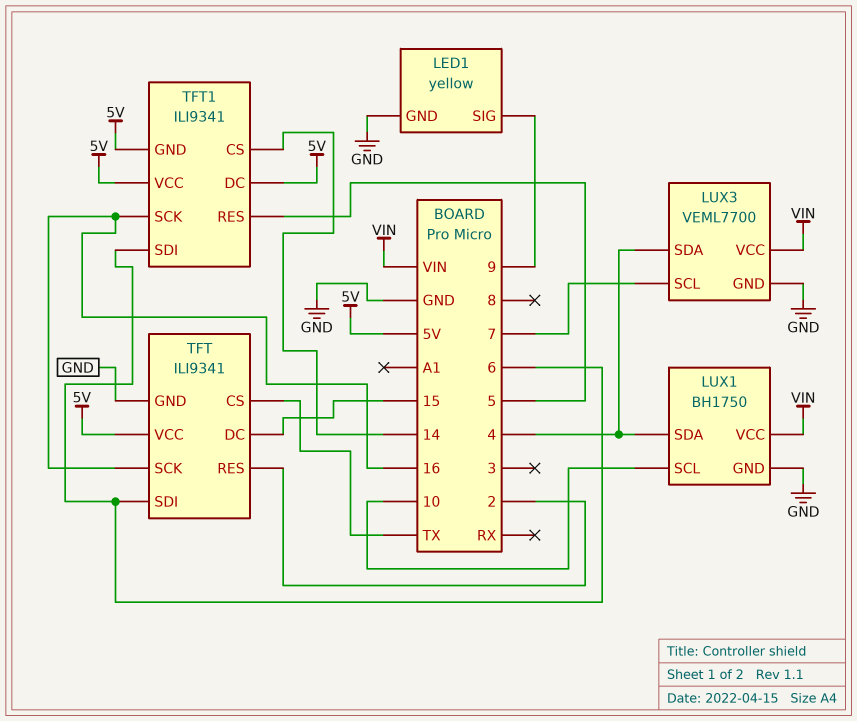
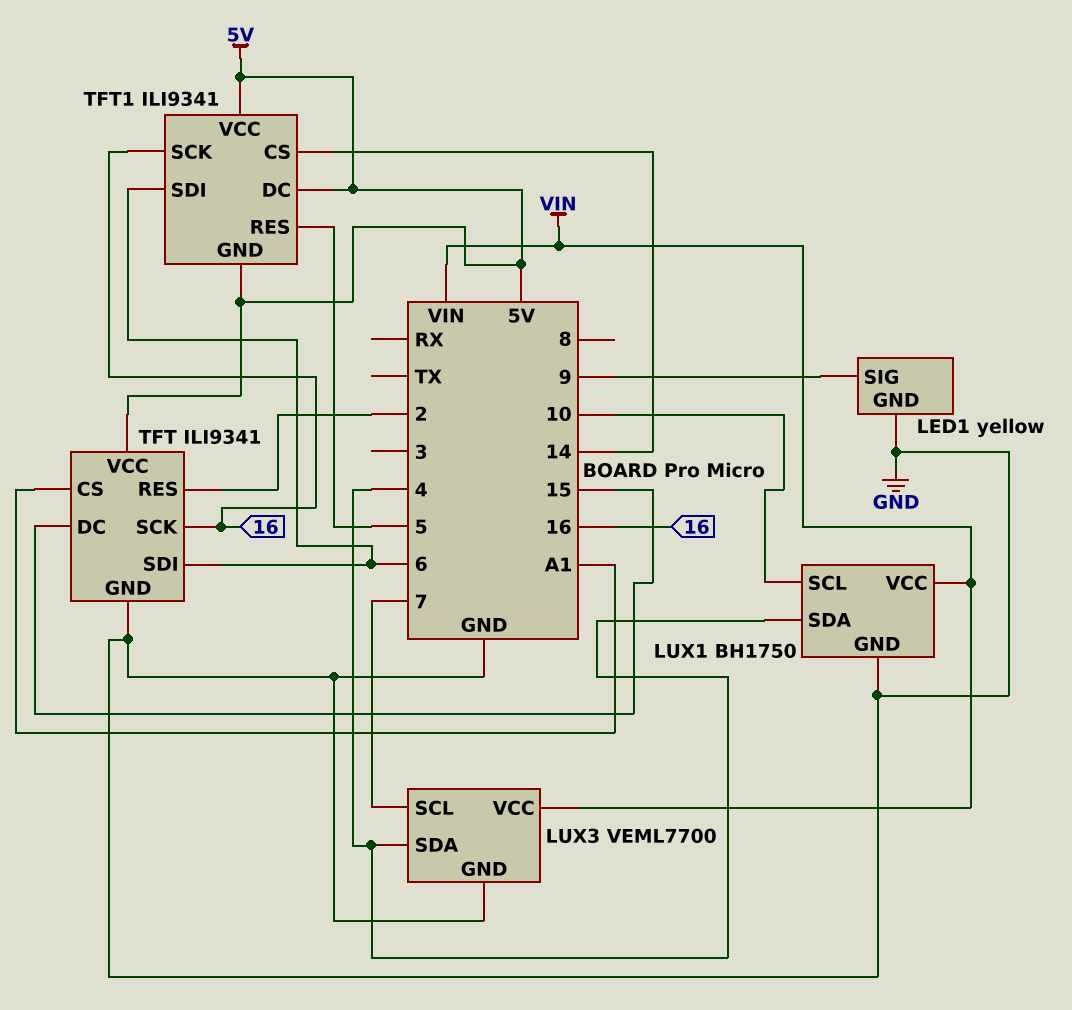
TFT pin CS: TX -> A1

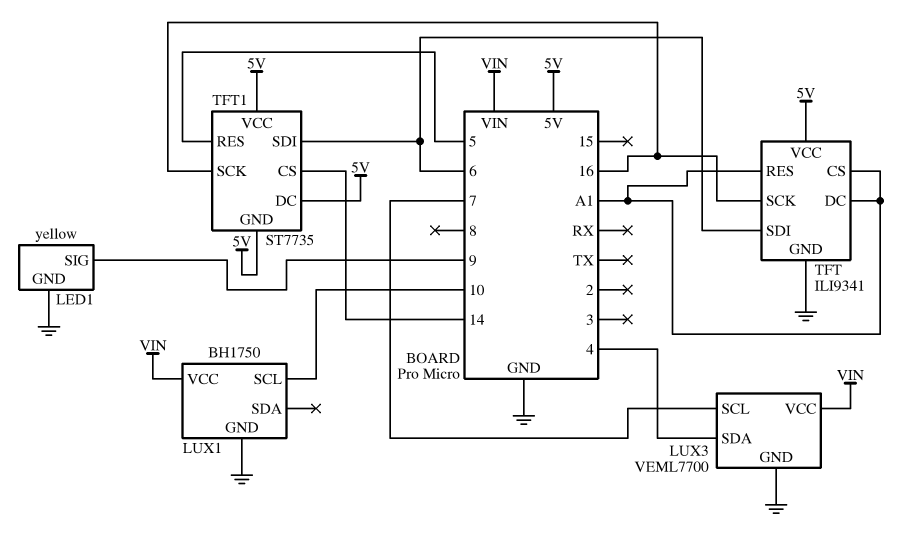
LUX1 pin SDA: 4 -> none
TFT pin DC: 15 -> A1
TFT pin RES: 2 -> A1
TFT1: ILI9341 -> ST7735

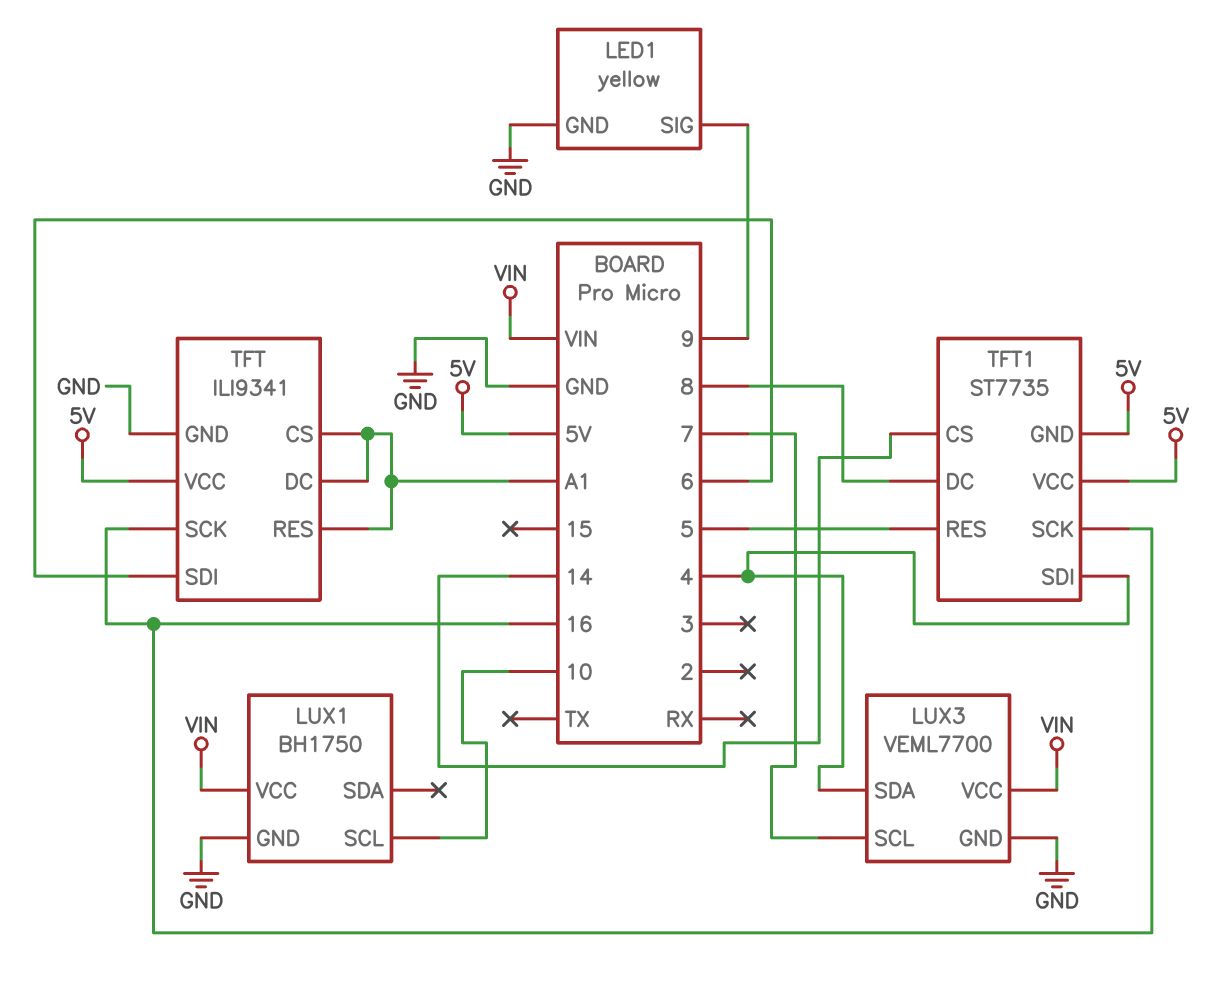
TFT1 pin DC: 5V -> 8
TFT1 pin SDI: 6 -> 4

